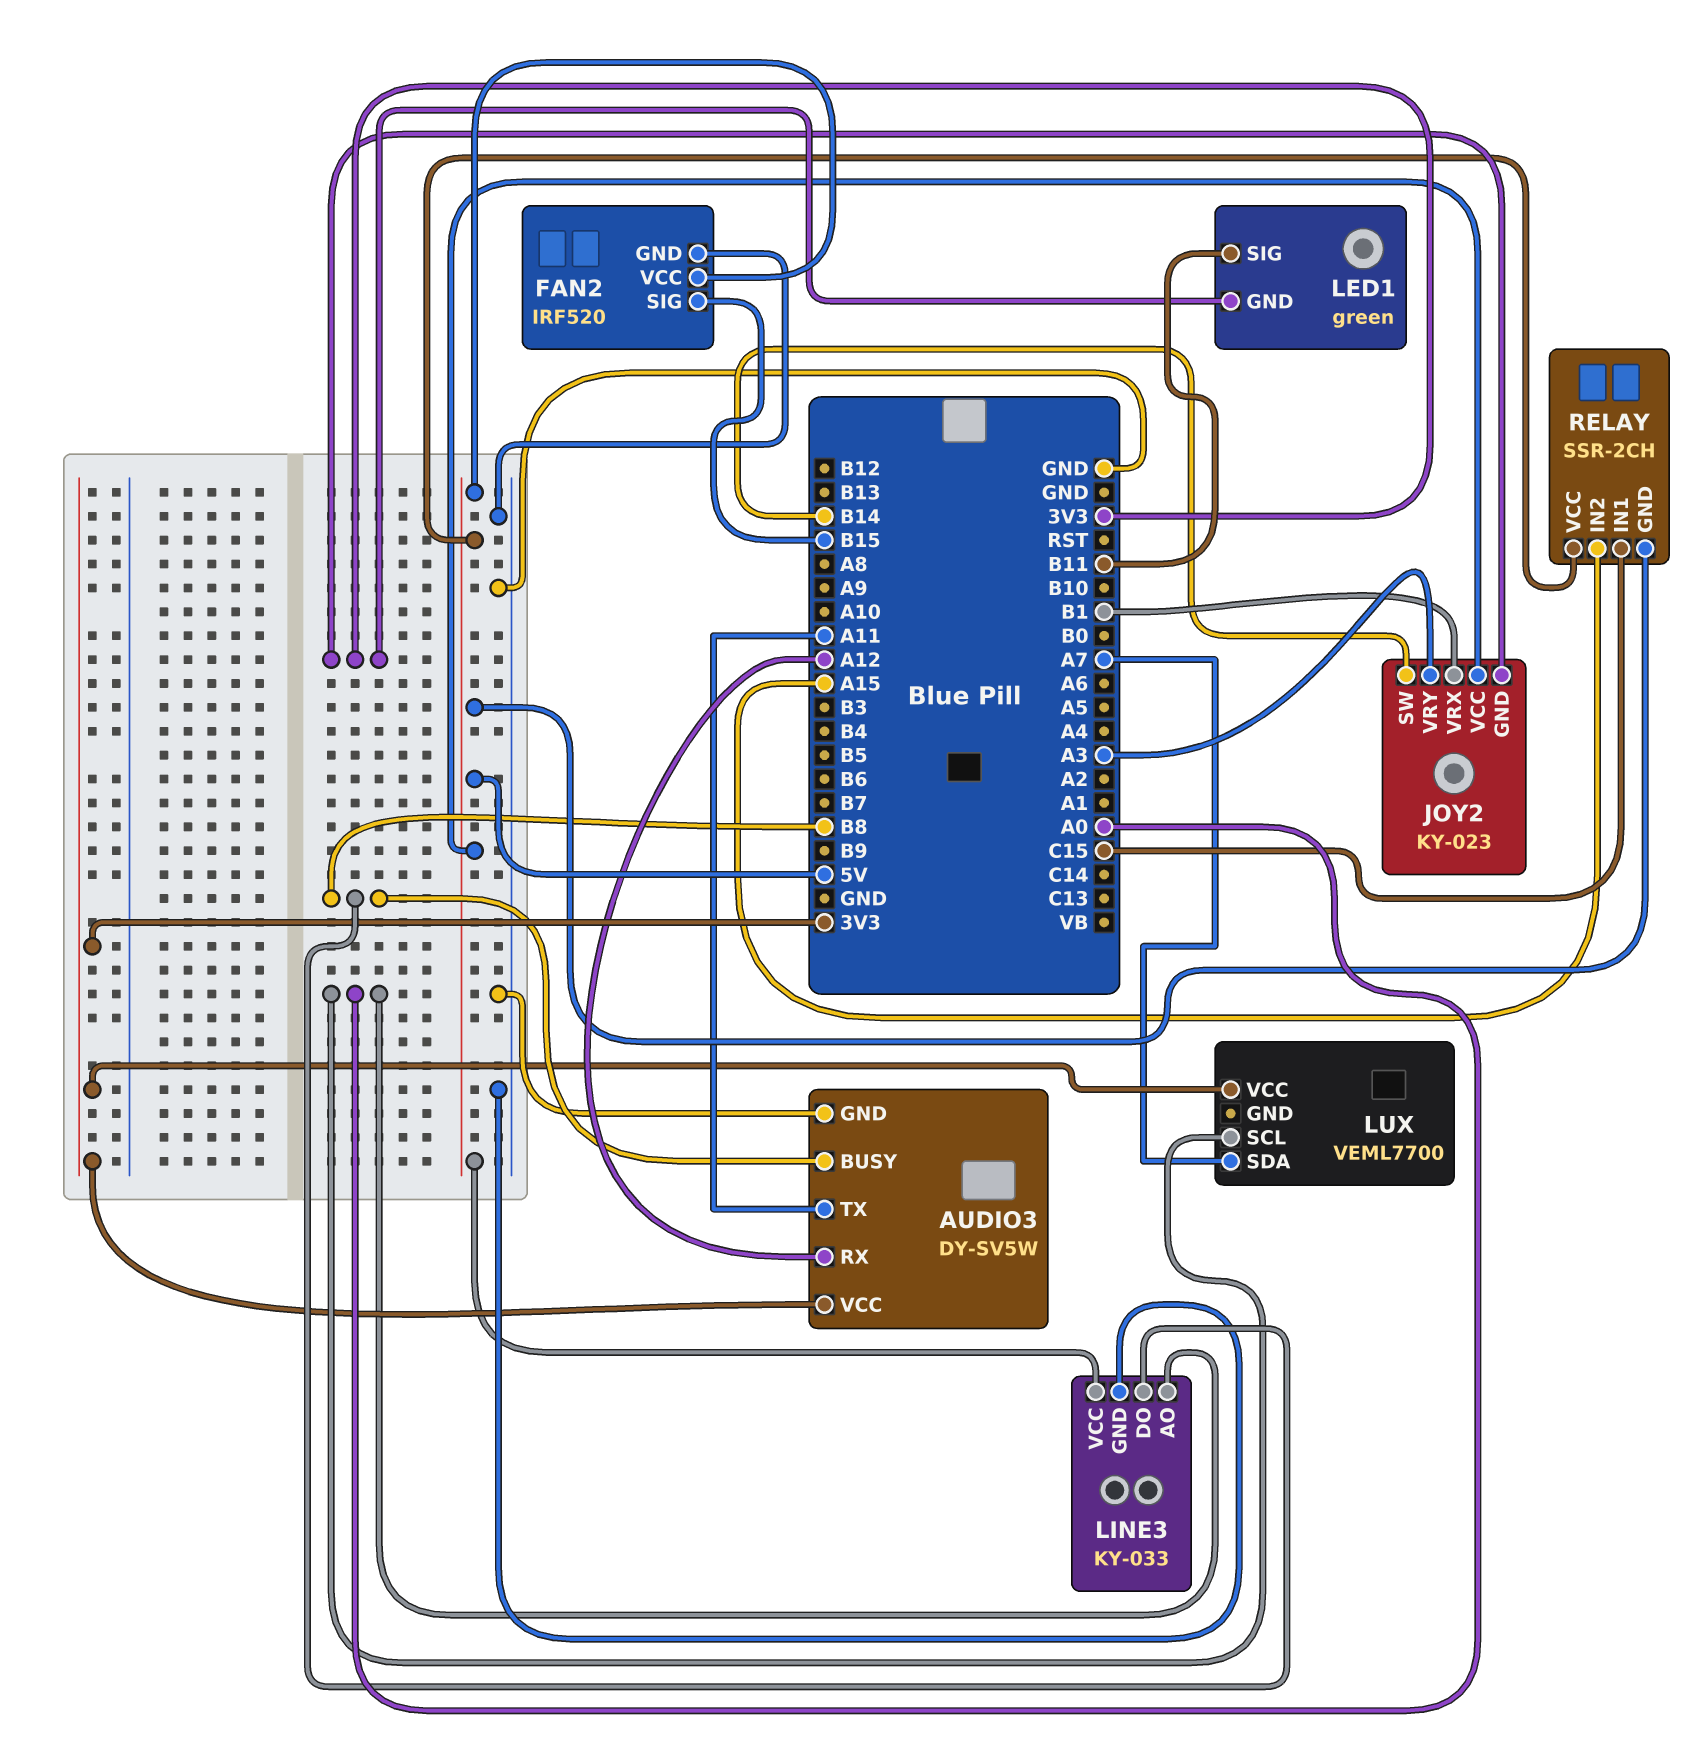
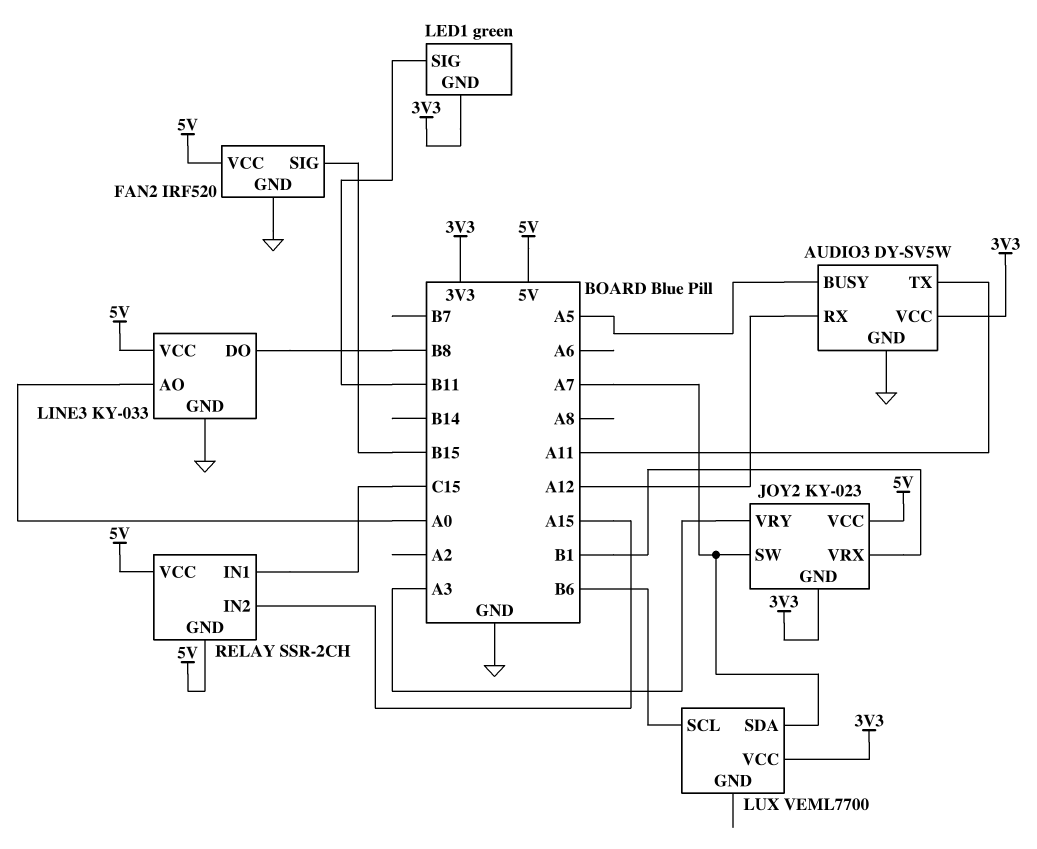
AUDIO3 pin BUSY: B8 -> A5
JOY2 pin SW: B14 -> A7
LUX pin SCL: A0 -> B6

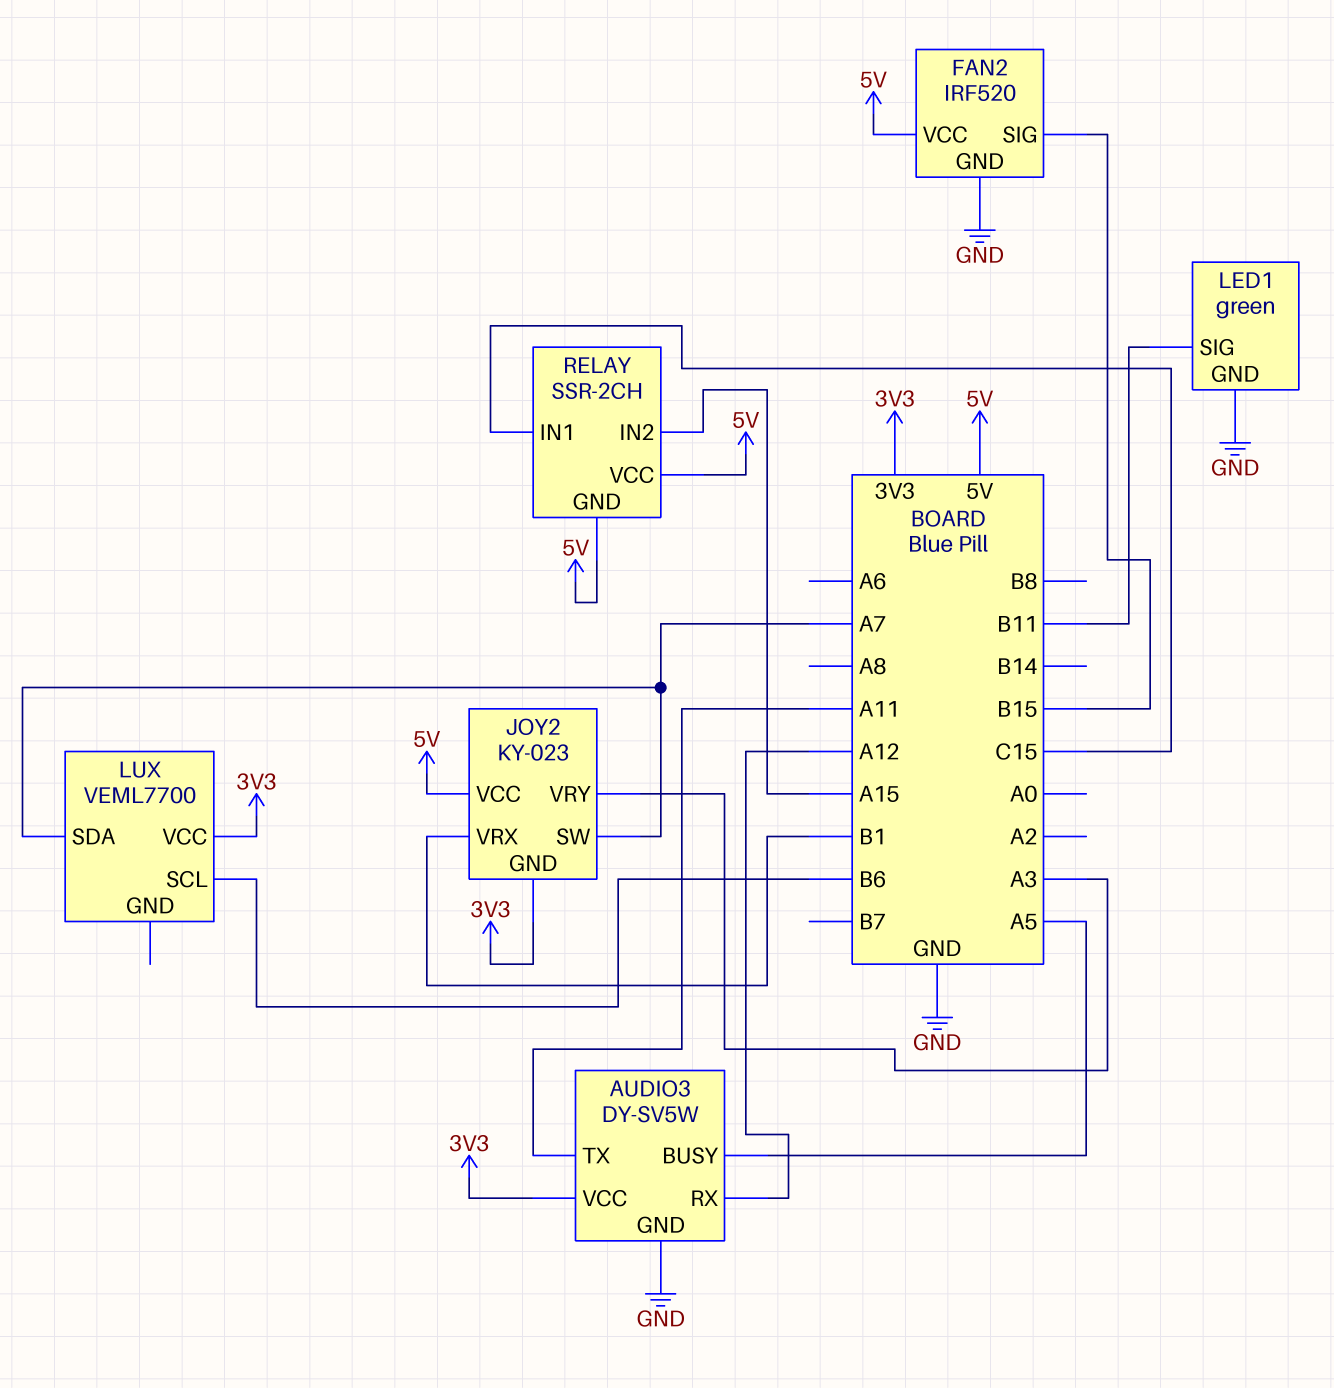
LED1 pin GND: 3V3 -> GND
LINE3: KY-033 -> none
LINE3 pin AO: A0 -> none
LINE3 pin DO: B8 -> none
LINE3 pin GND: GND -> none
LINE3 pin VCC: 5V -> none

